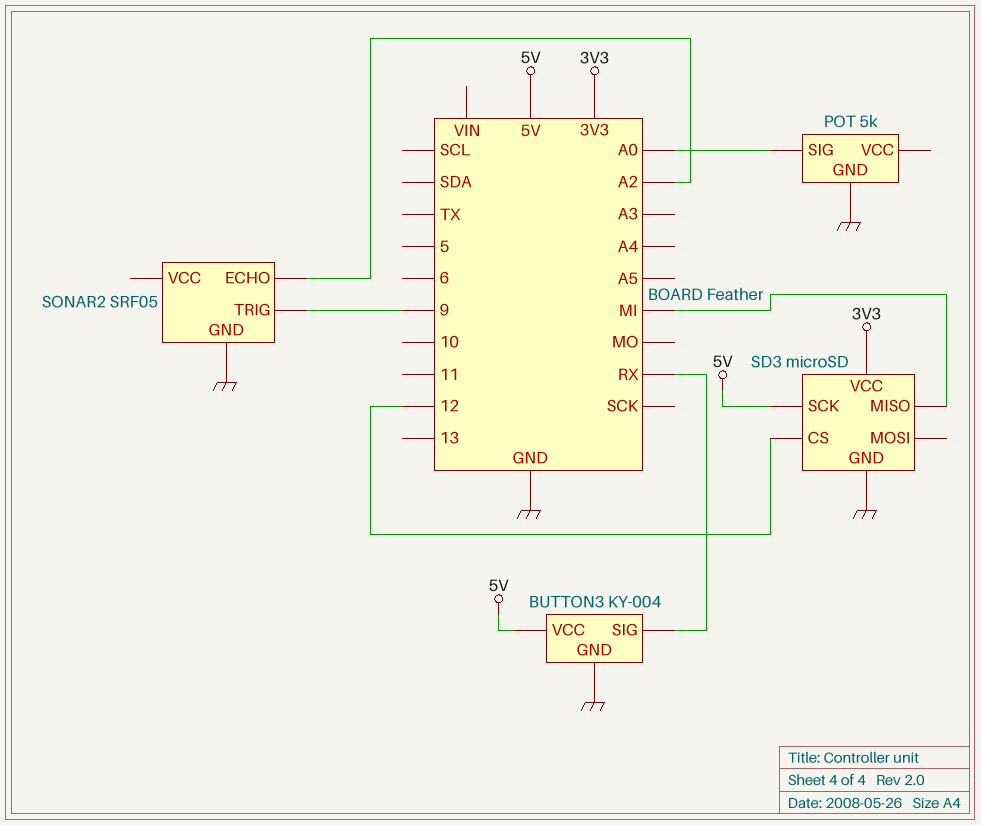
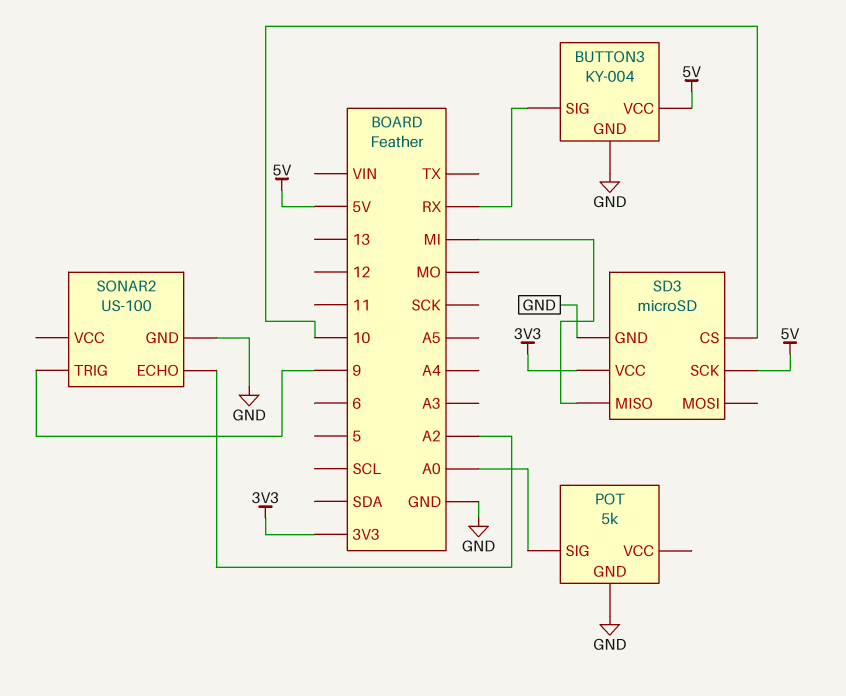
SD3 pin CS: 12 -> 10
SONAR2: SRF05 -> US-100

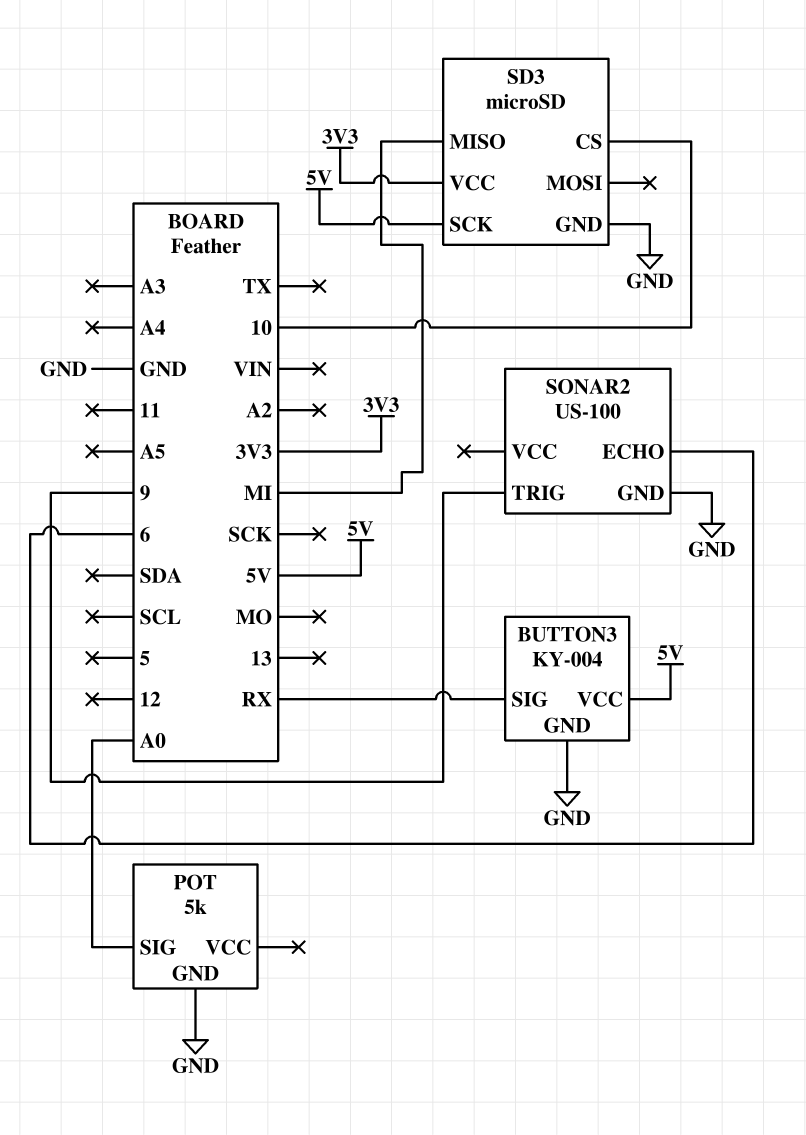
SONAR2 pin ECHO: A2 -> 6

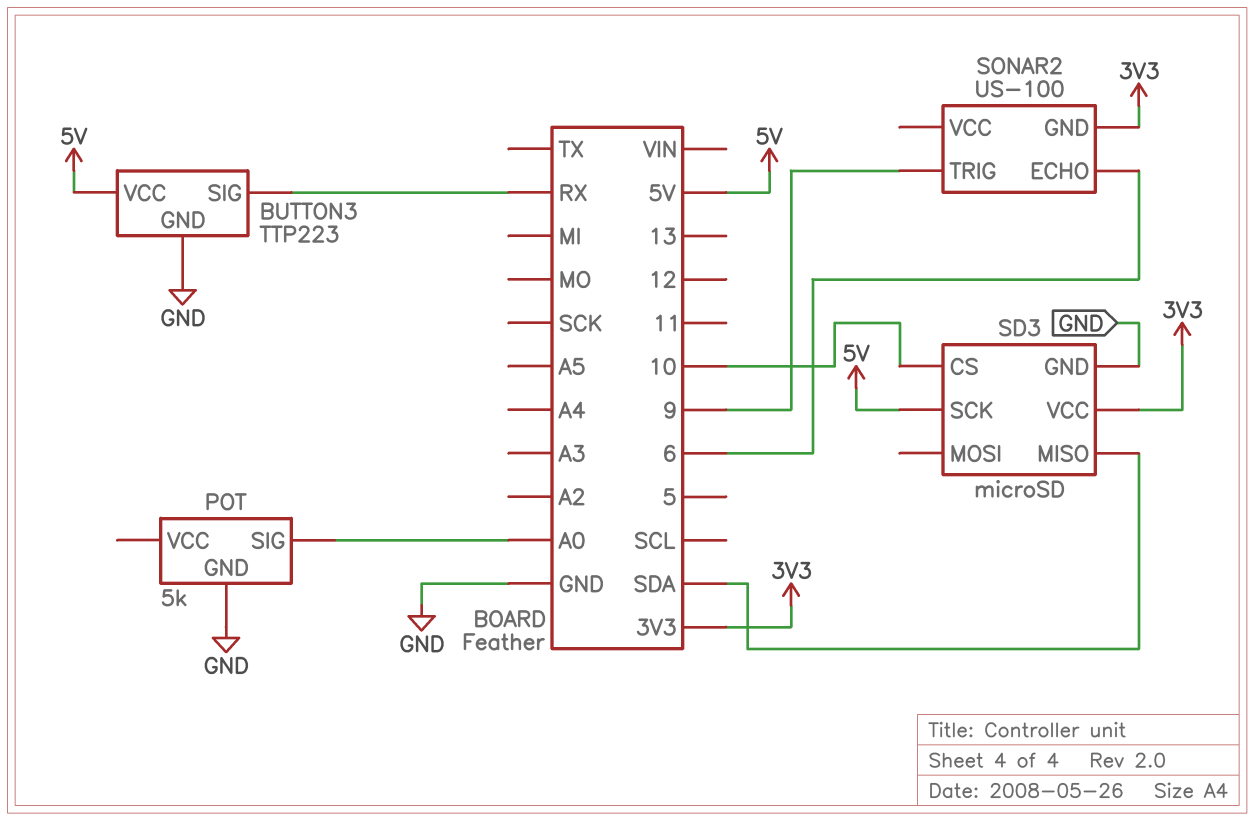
BUTTON3: KY-004 -> TTP223
SD3 pin MISO: MI -> SDA
SONAR2 pin GND: GND -> 3V3

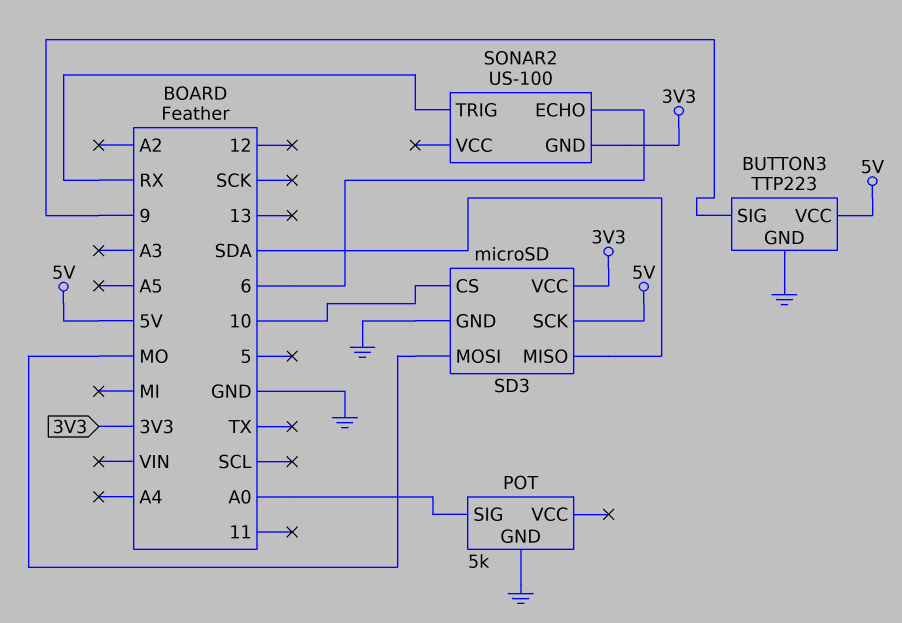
BUTTON3 pin SIG: RX -> 9
SD3 pin MOSI: none -> MO
SONAR2 pin TRIG: 9 -> RX

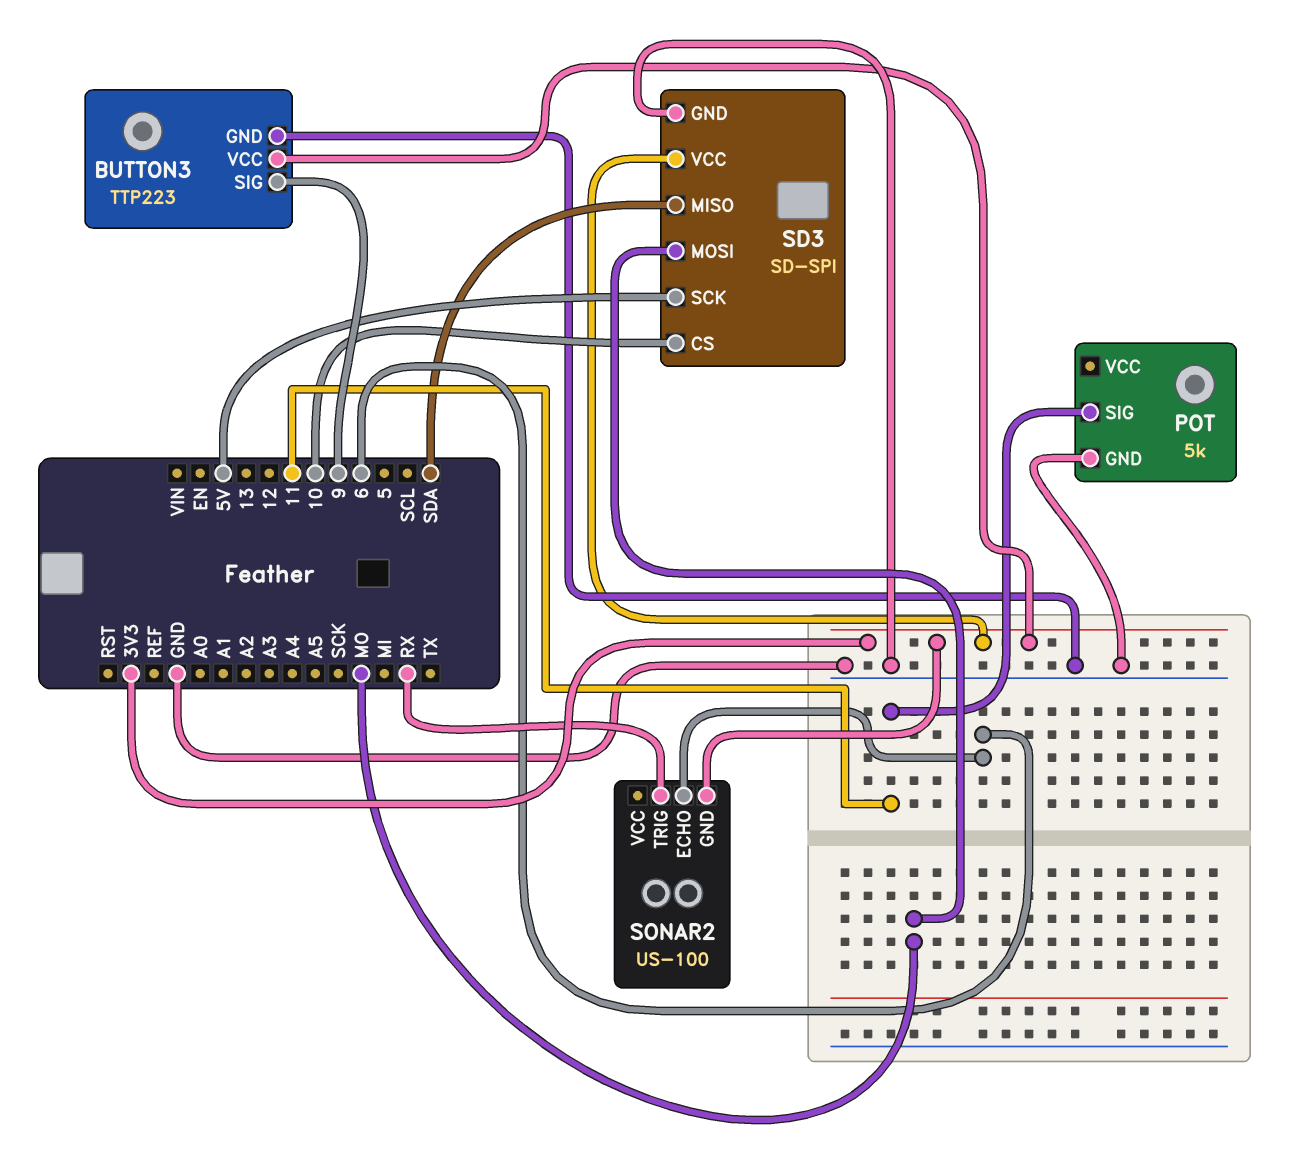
BUTTON3 pin VCC: 5V -> 3V3
POT pin SIG: A0 -> 11
SD3: microSD -> SD-SPI

